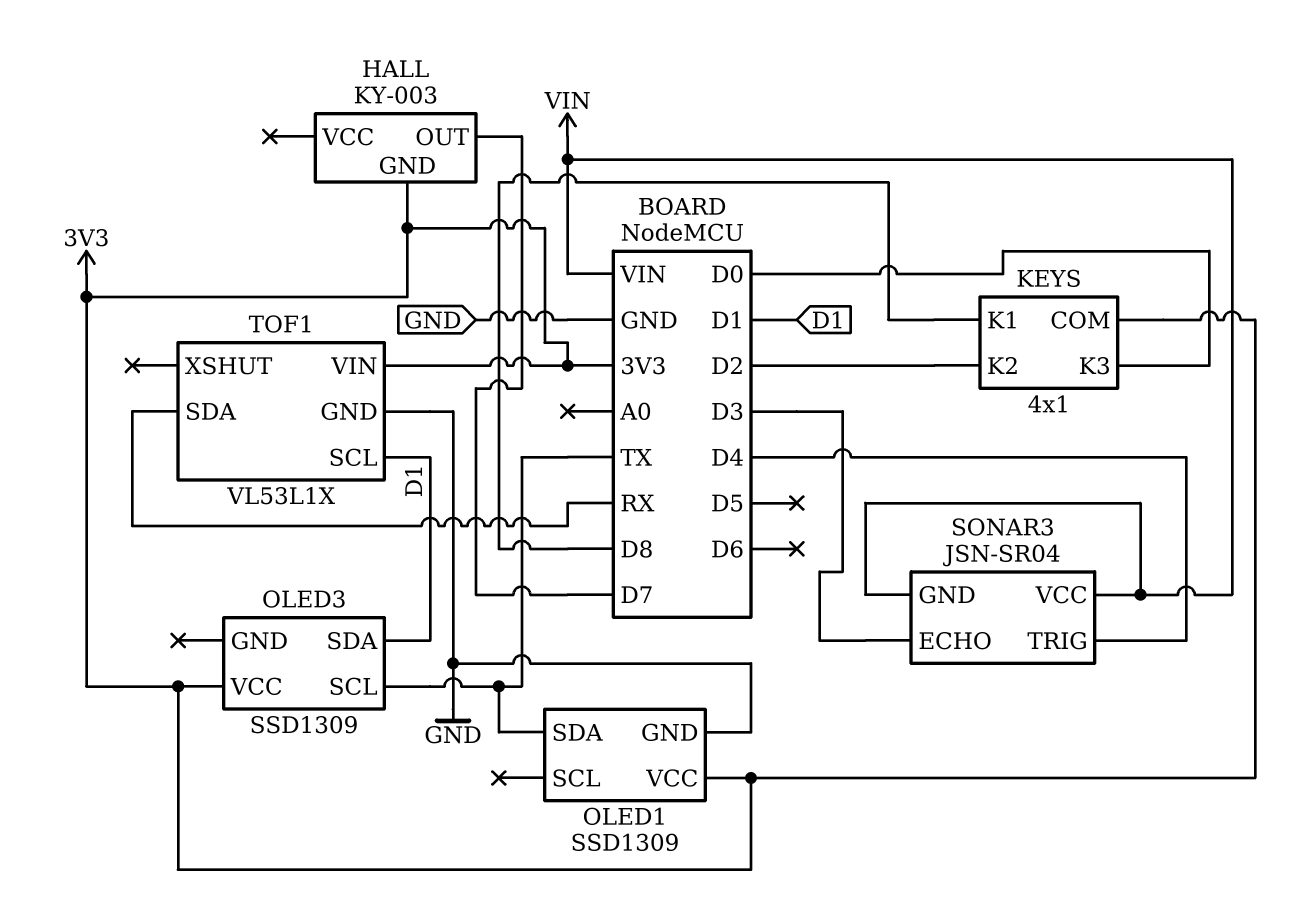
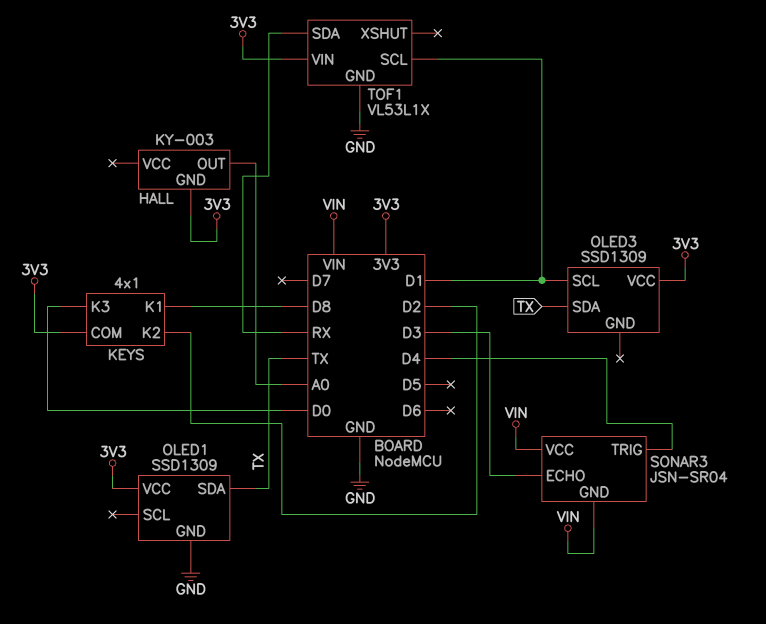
HALL pin OUT: D7 -> A0
OLED3 pin SCL: TX -> D1
OLED3 pin SDA: D1 -> TX

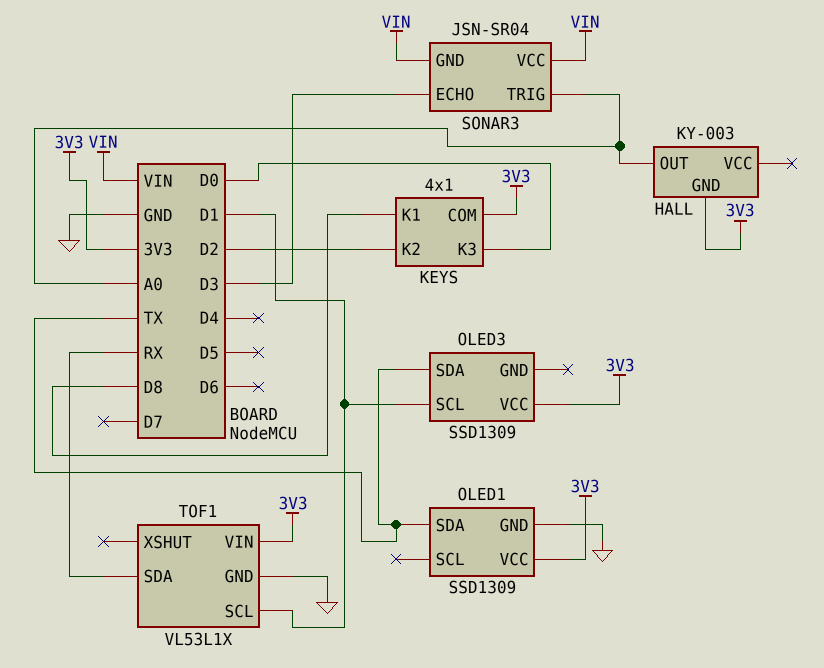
SONAR3 pin TRIG: D4 -> A0

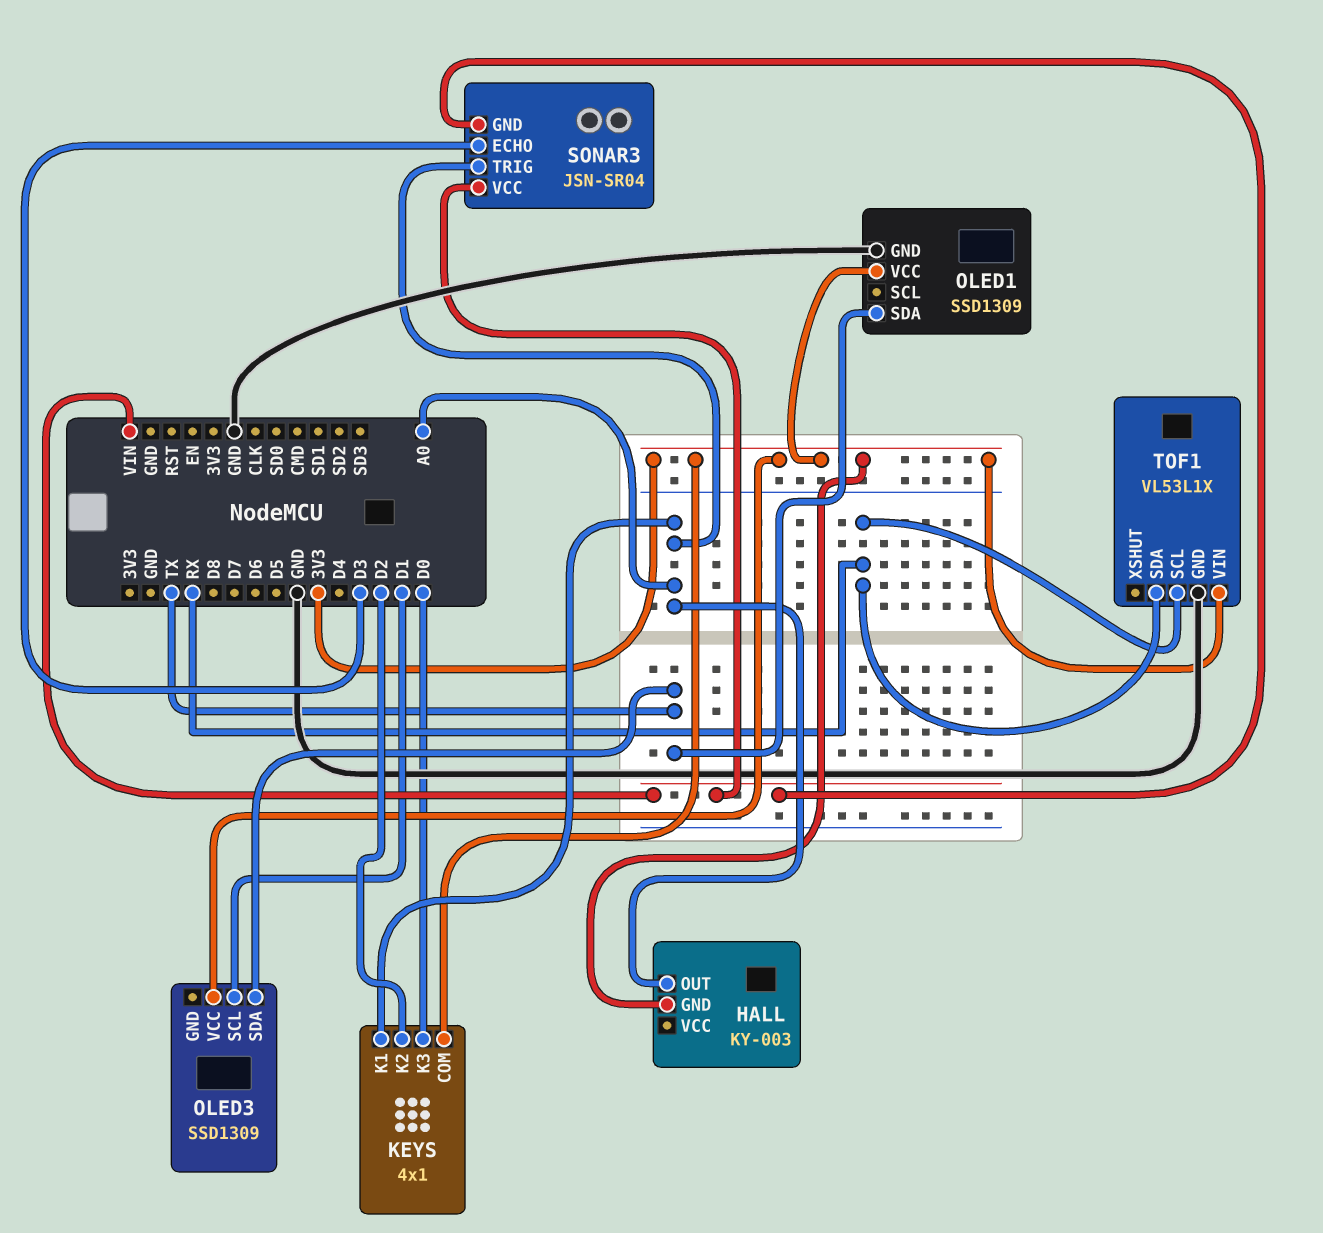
KEYS pin K1: D8 -> A0
TOF1 pin SCL: D1 -> RX

